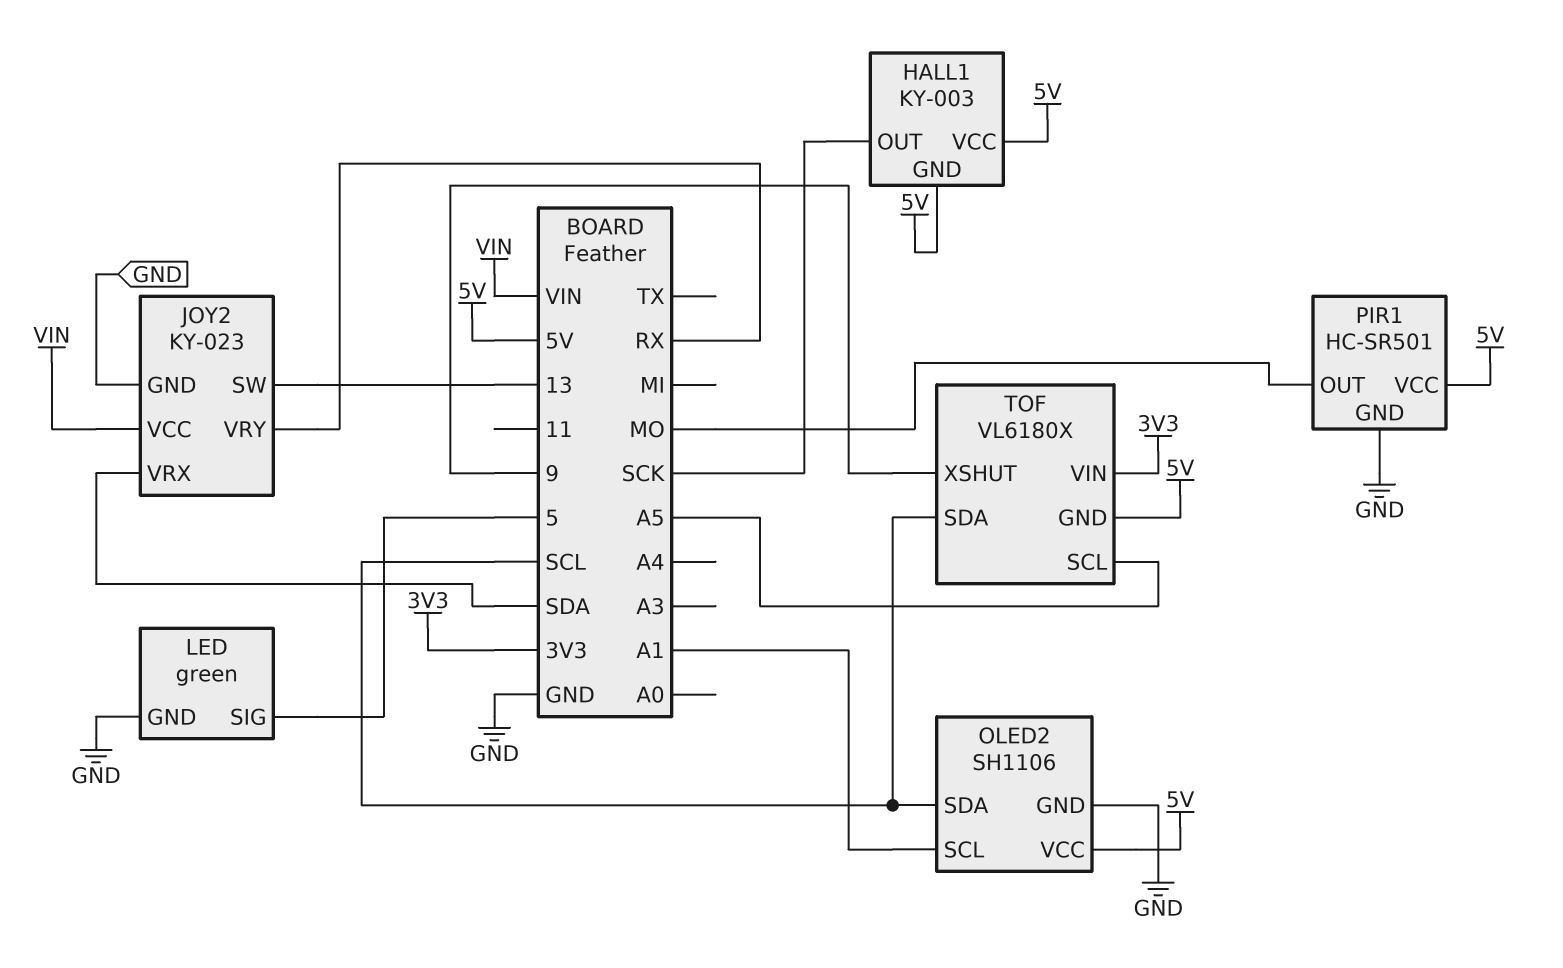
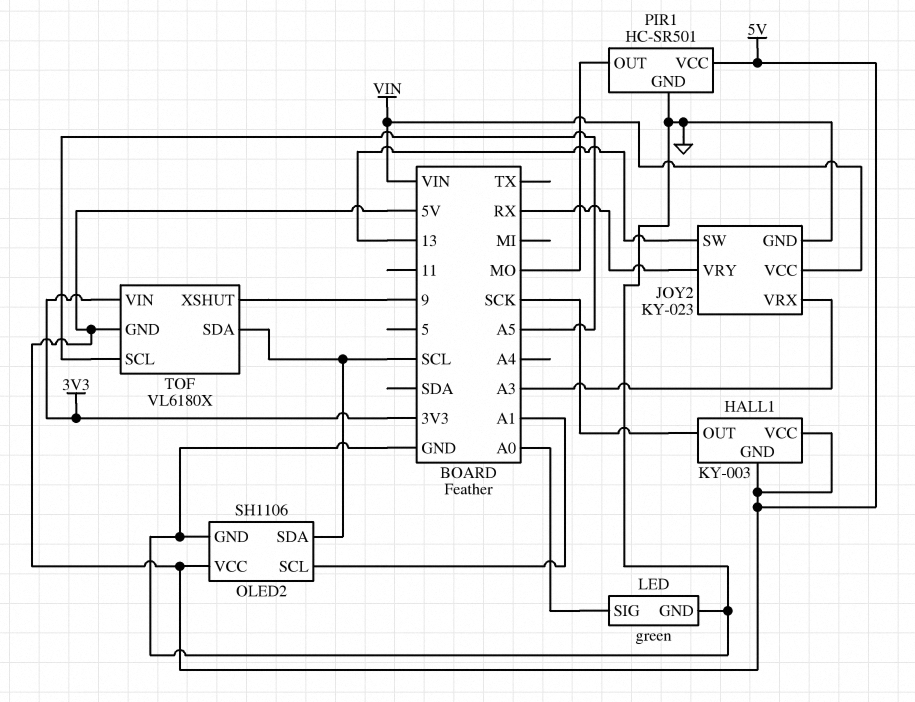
JOY2 pin VRX: SDA -> A3
LED pin SIG: 5 -> A0

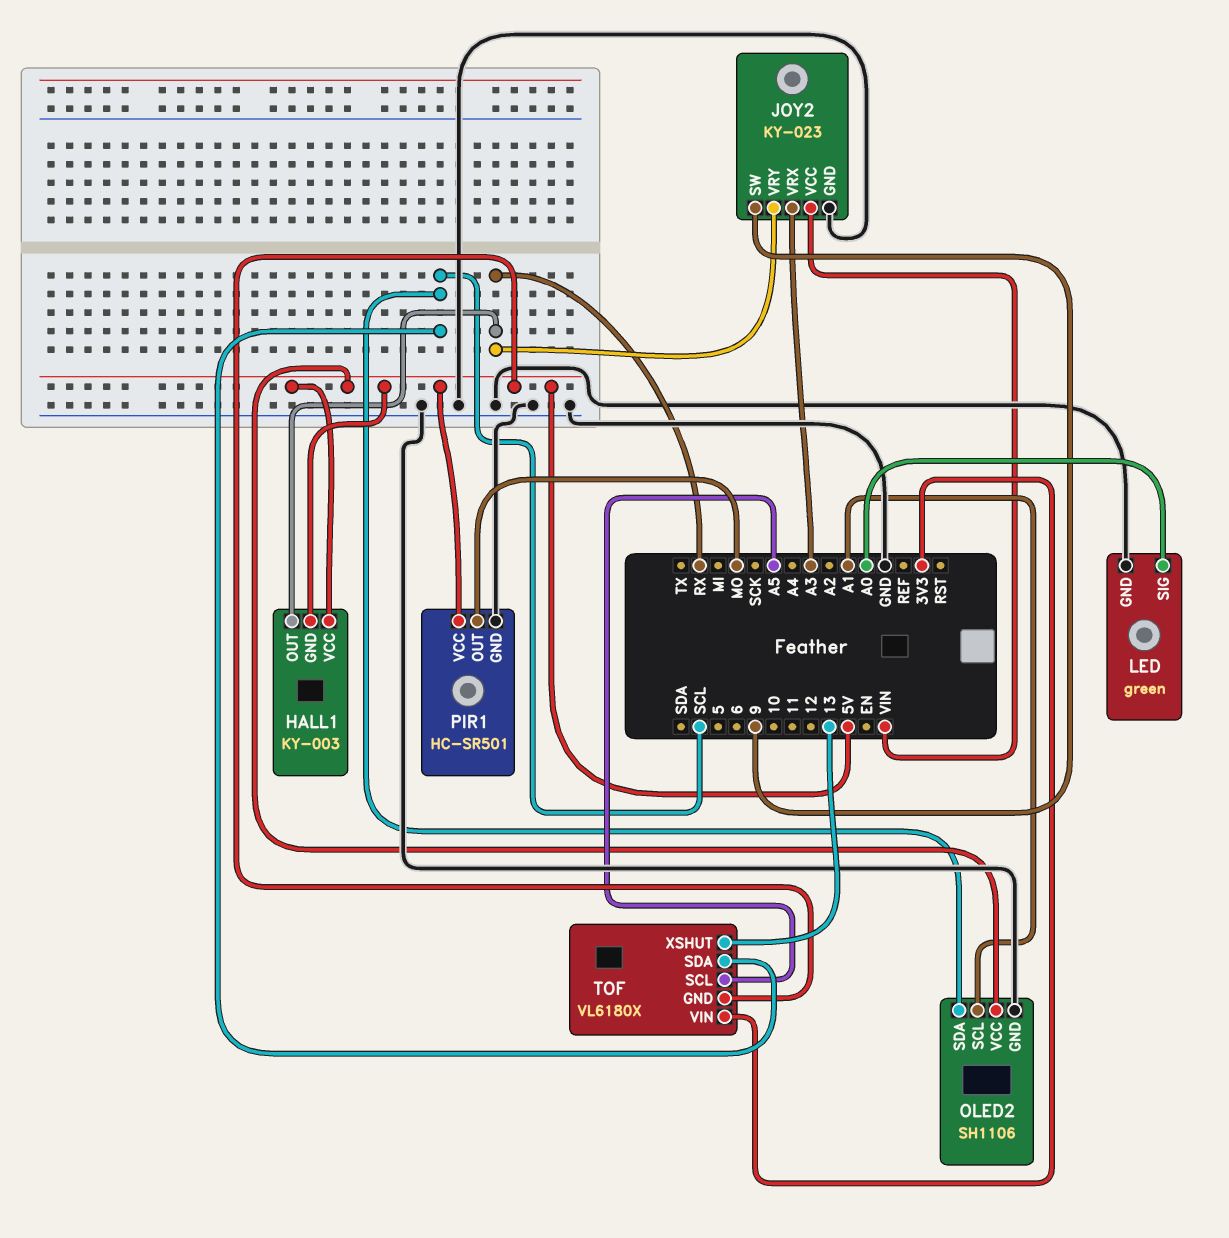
HALL1 pin OUT: SCK -> RX
JOY2 pin SW: 13 -> 9
TOF pin XSHUT: 9 -> 13

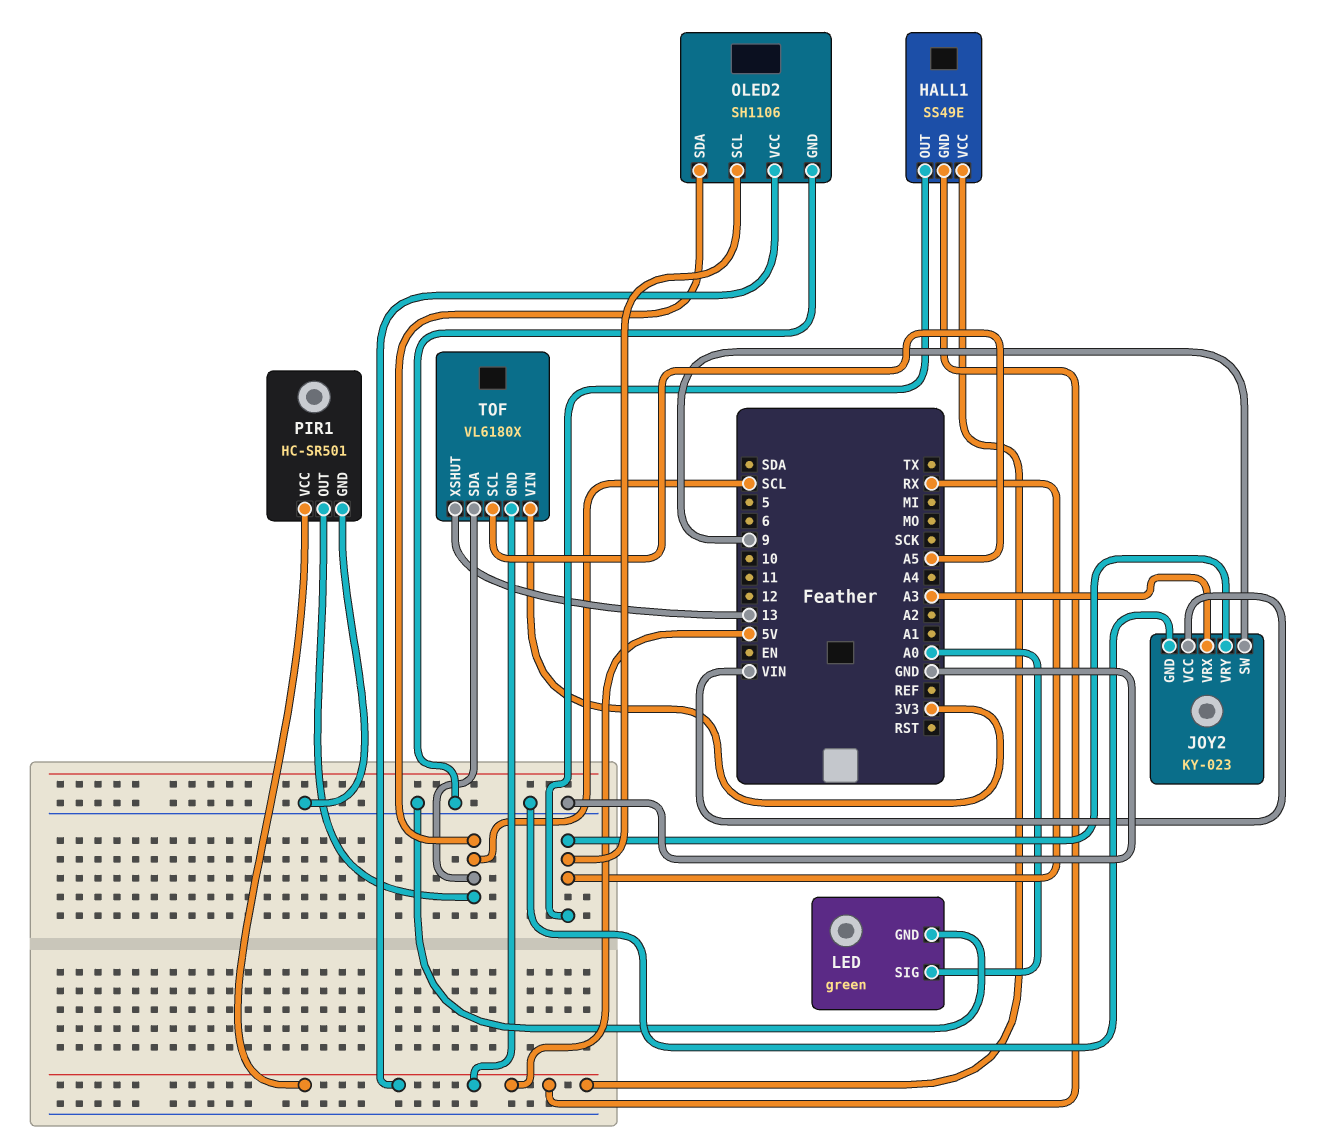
HALL1: KY-003 -> SS49E
OLED2 pin SCL: A1 -> RX
PIR1 pin OUT: MO -> SCL

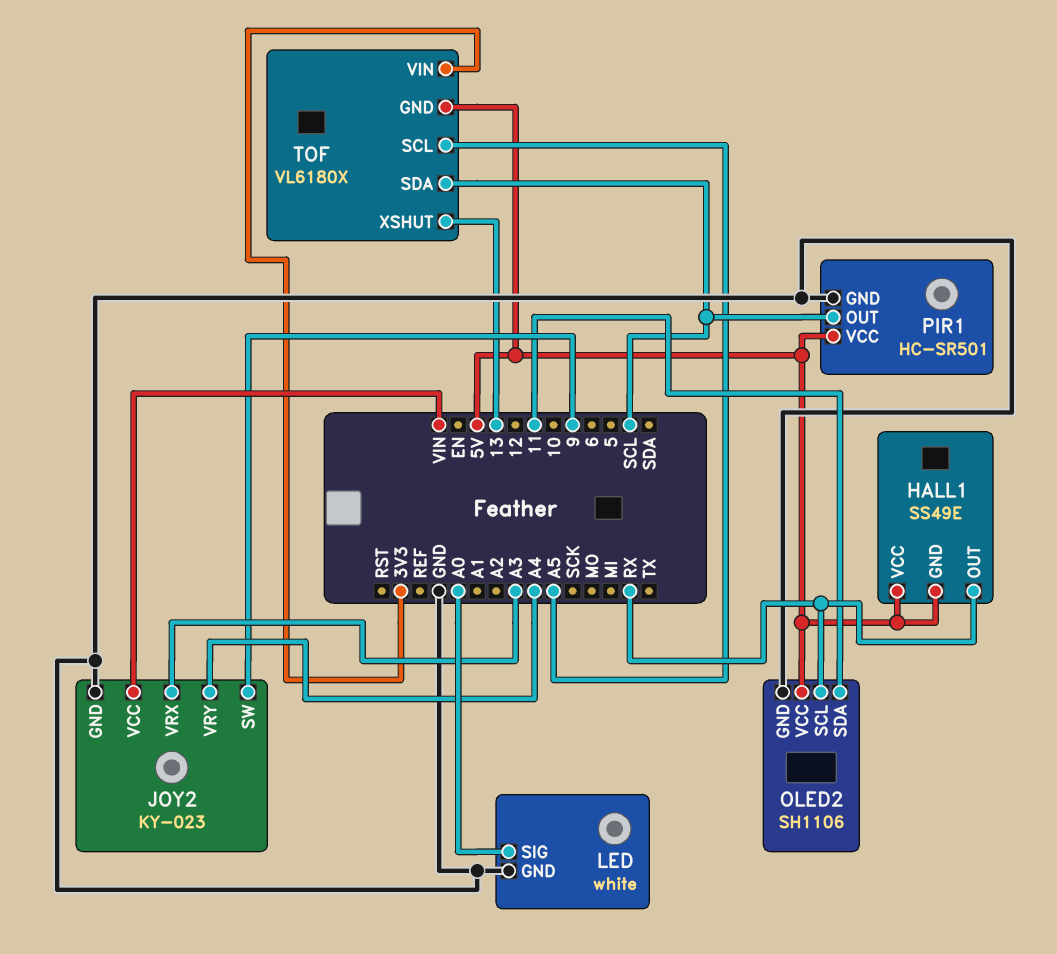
JOY2 pin VRY: RX -> A4
LED: green -> white
OLED2 pin SDA: SCL -> 11

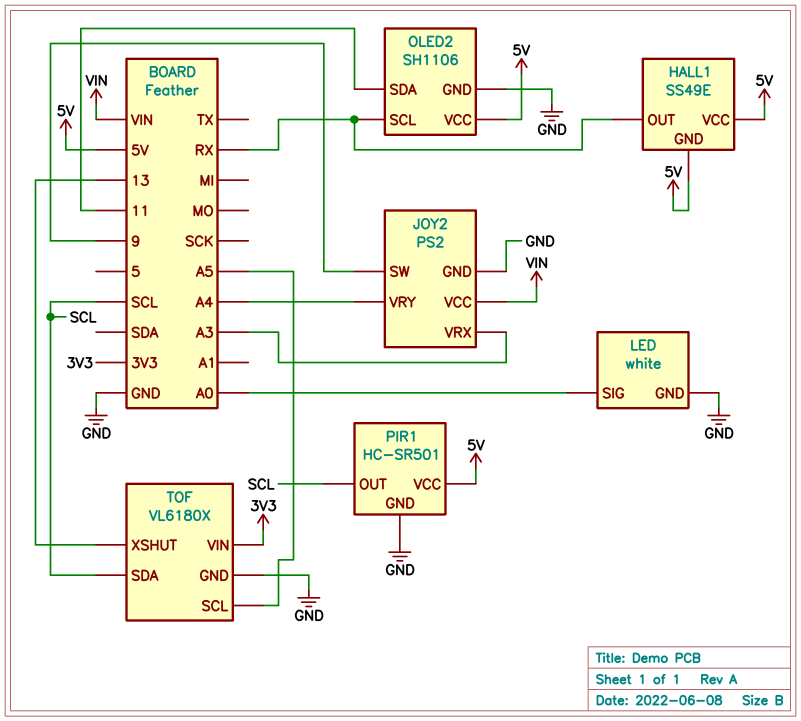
JOY2: KY-023 -> PS2
TOF pin GND: 5V -> GND

